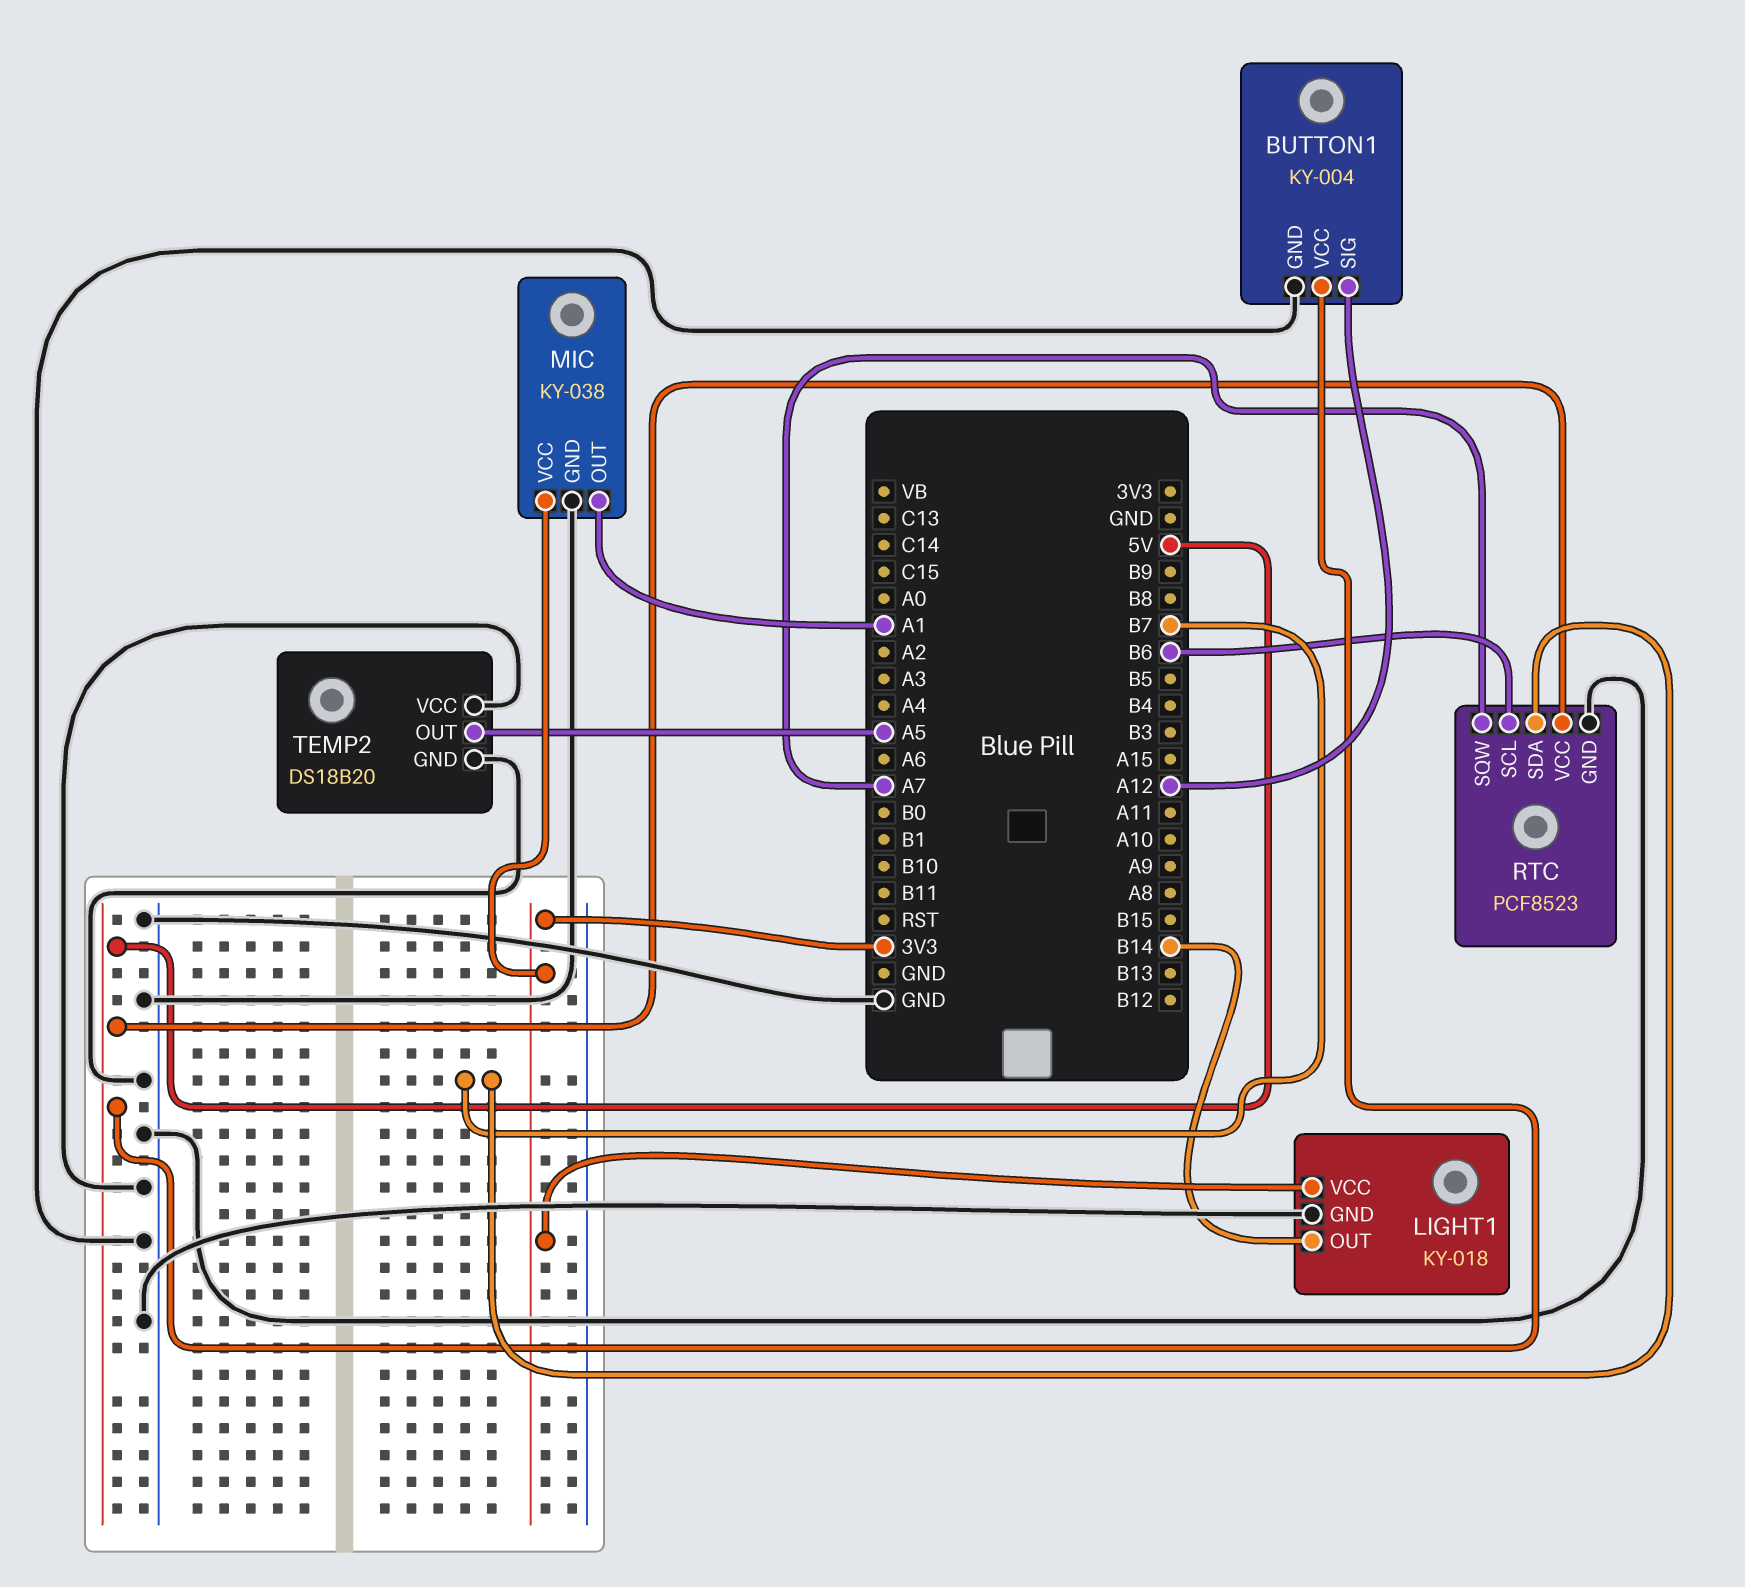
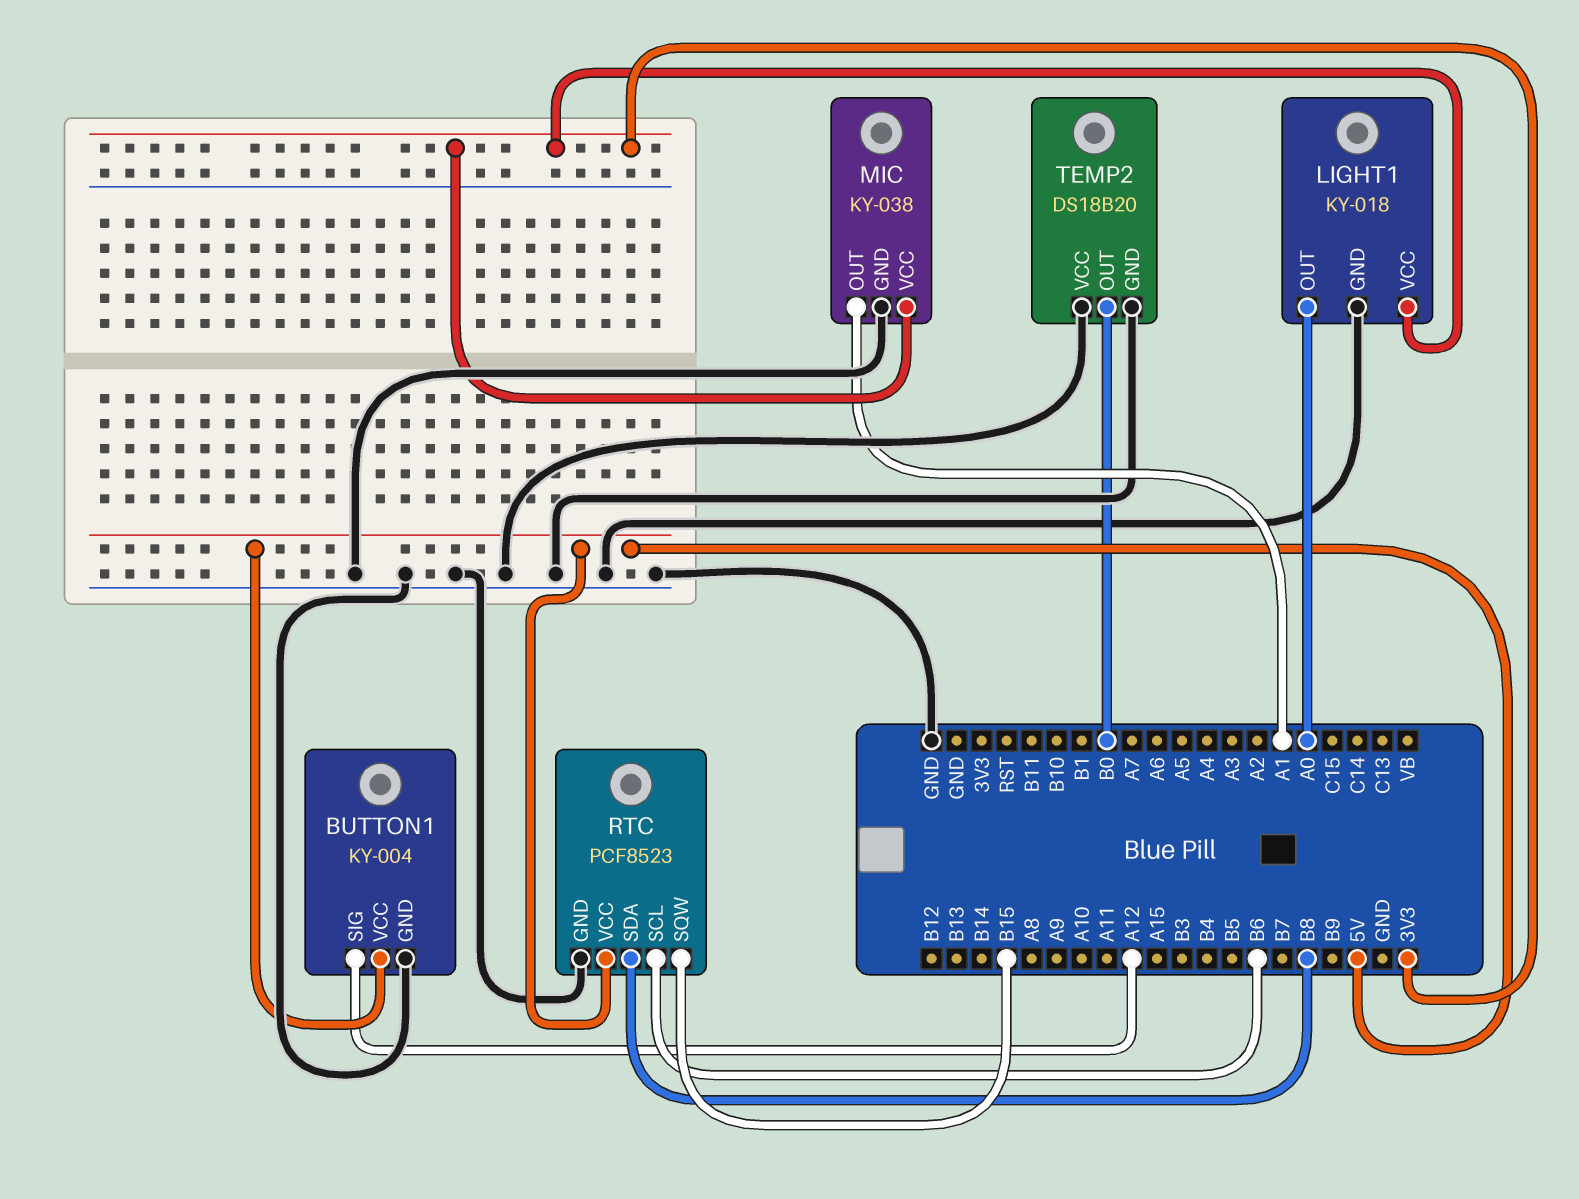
LIGHT1 pin OUT: B14 -> A0
RTC pin SDA: B7 -> B8
RTC pin SQW: A7 -> B15
TEMP2 pin OUT: A5 -> B0

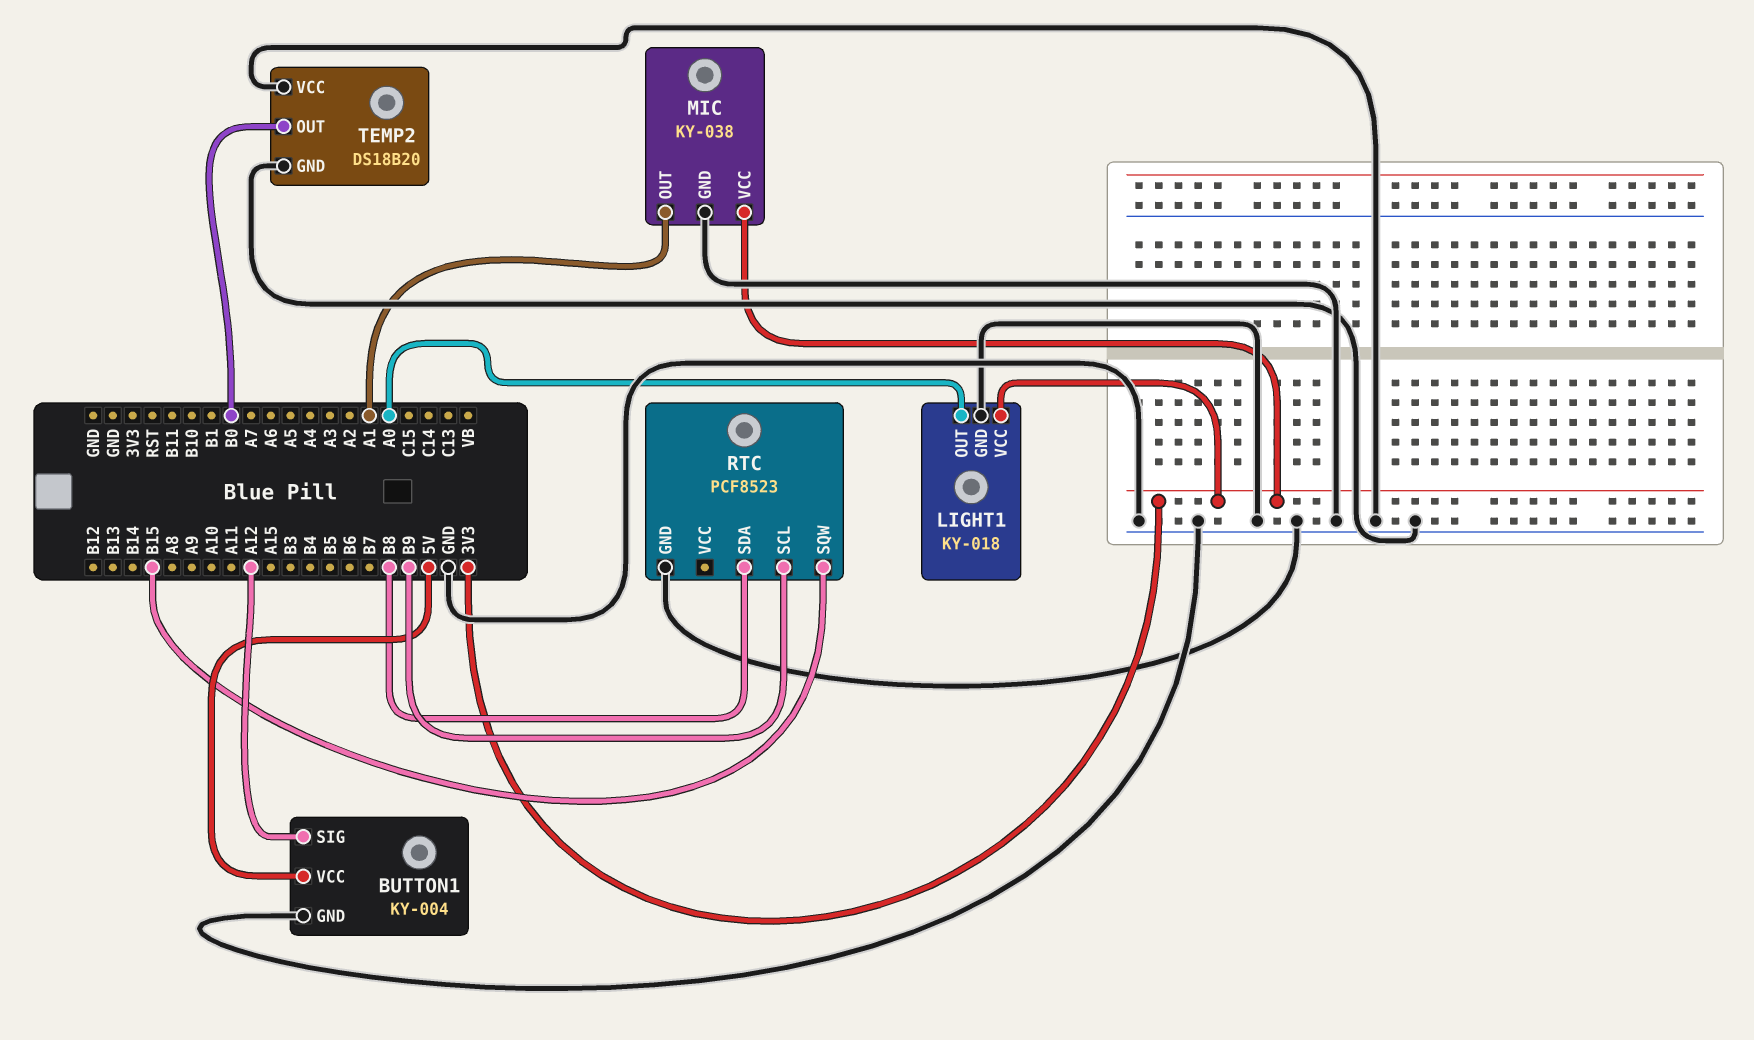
RTC pin SCL: B6 -> B9
RTC pin VCC: 5V -> none

